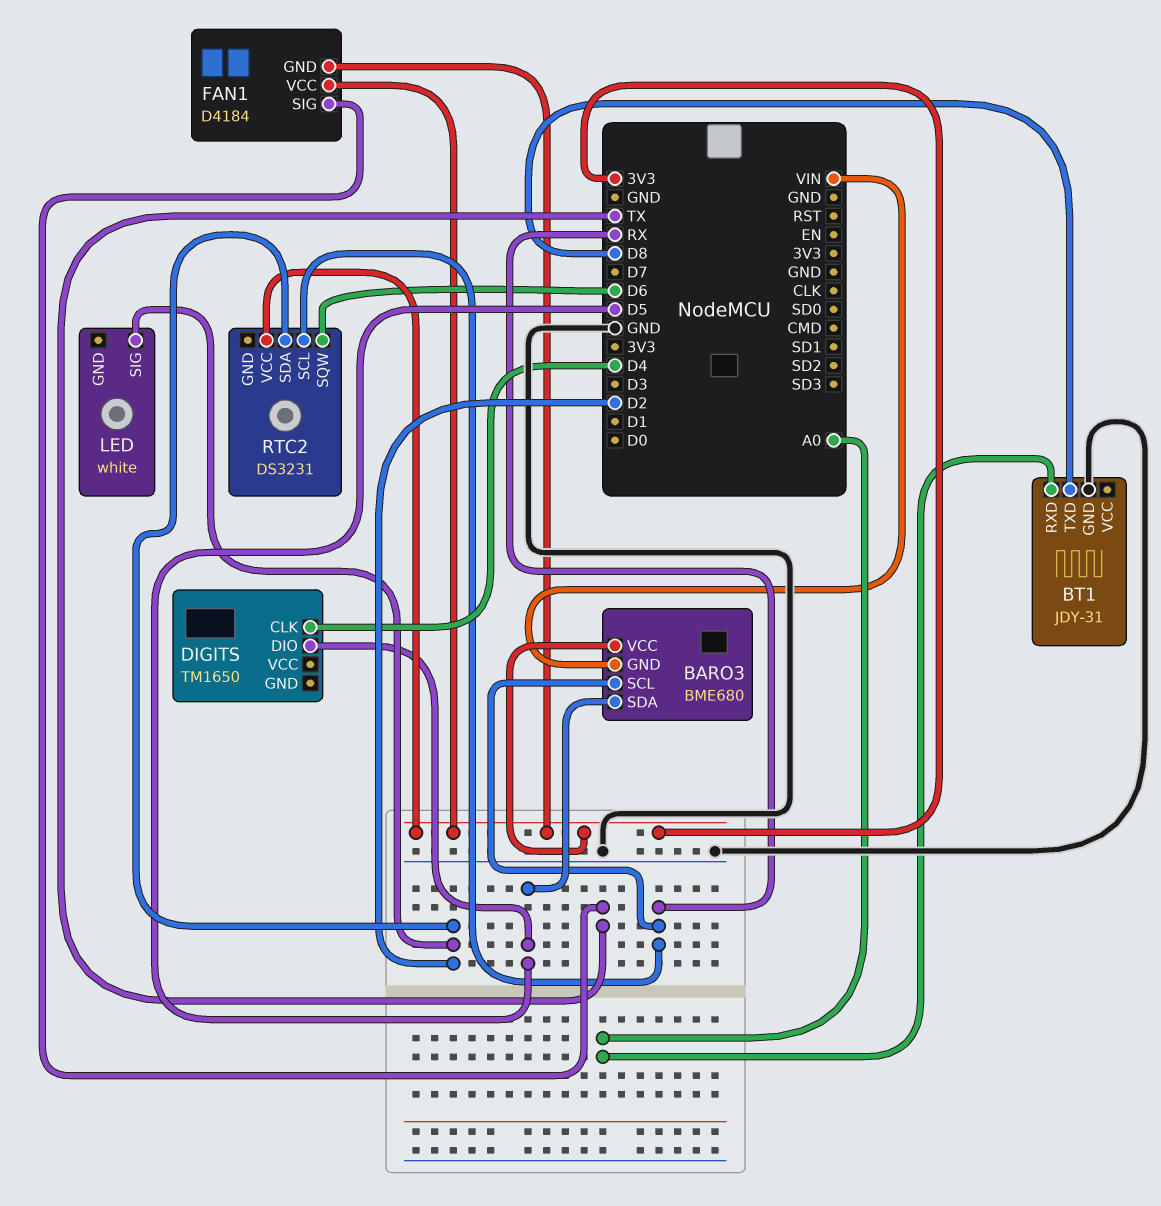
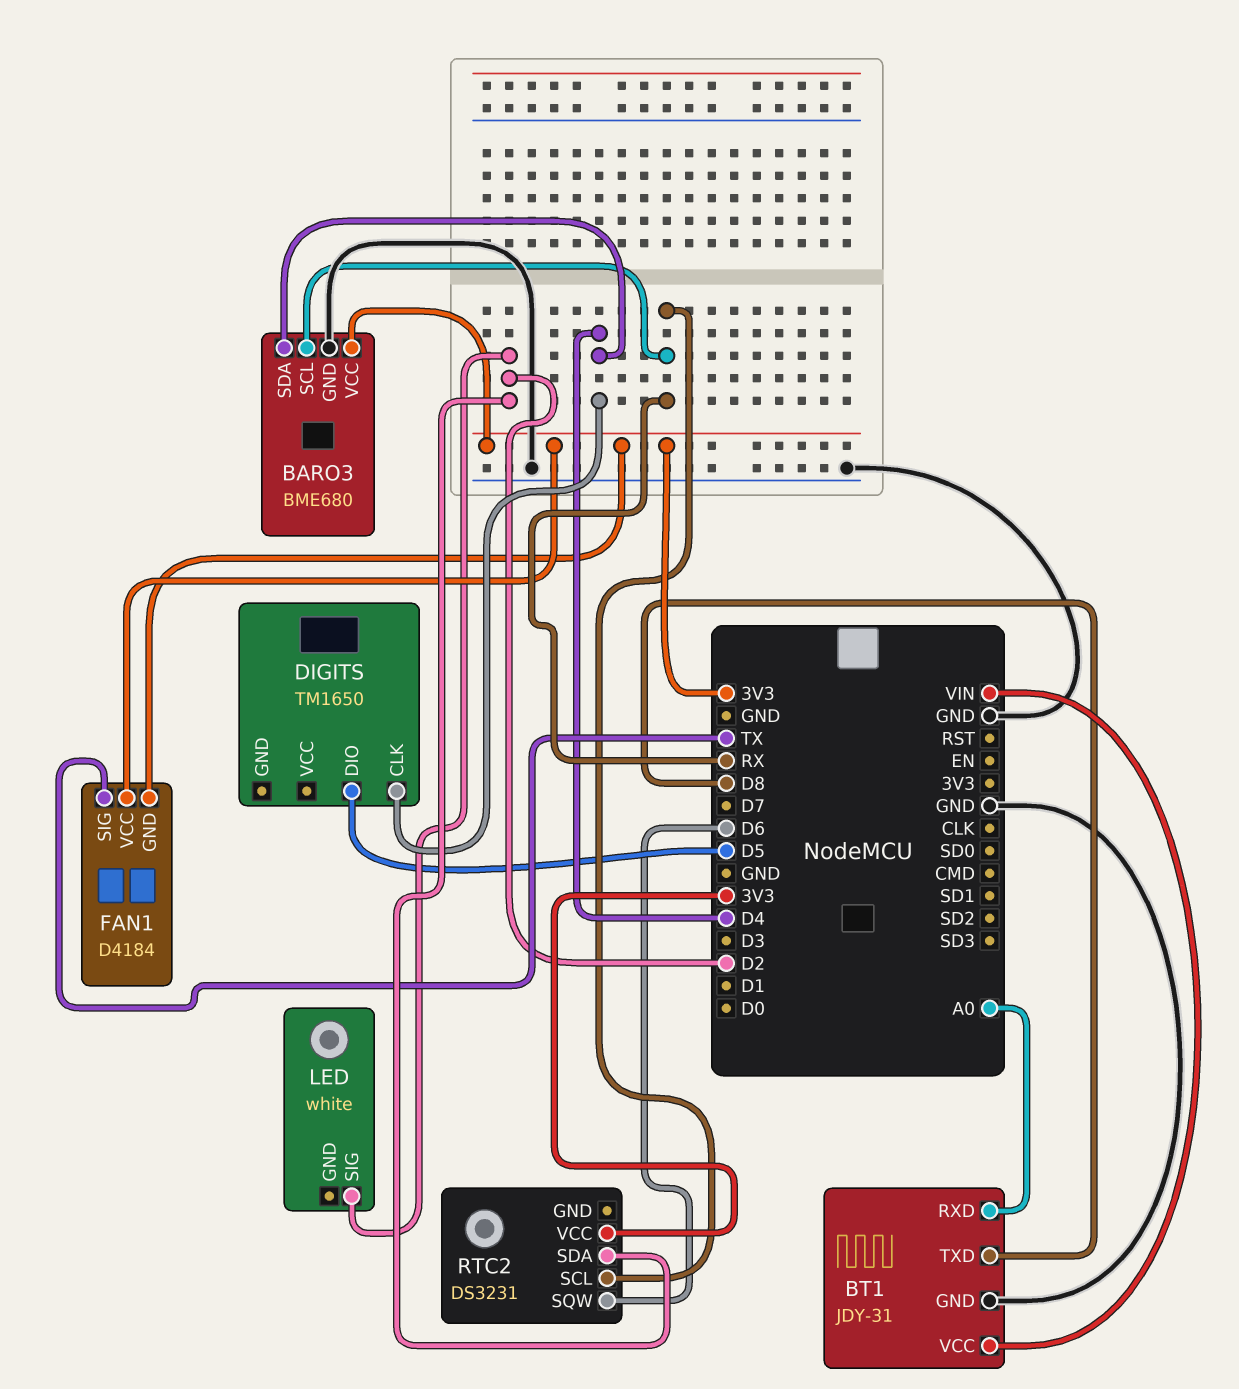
BARO3 pin GND: VIN -> GND
BARO3 pin SDA: D5 -> D4
BT1 pin VCC: none -> VIN

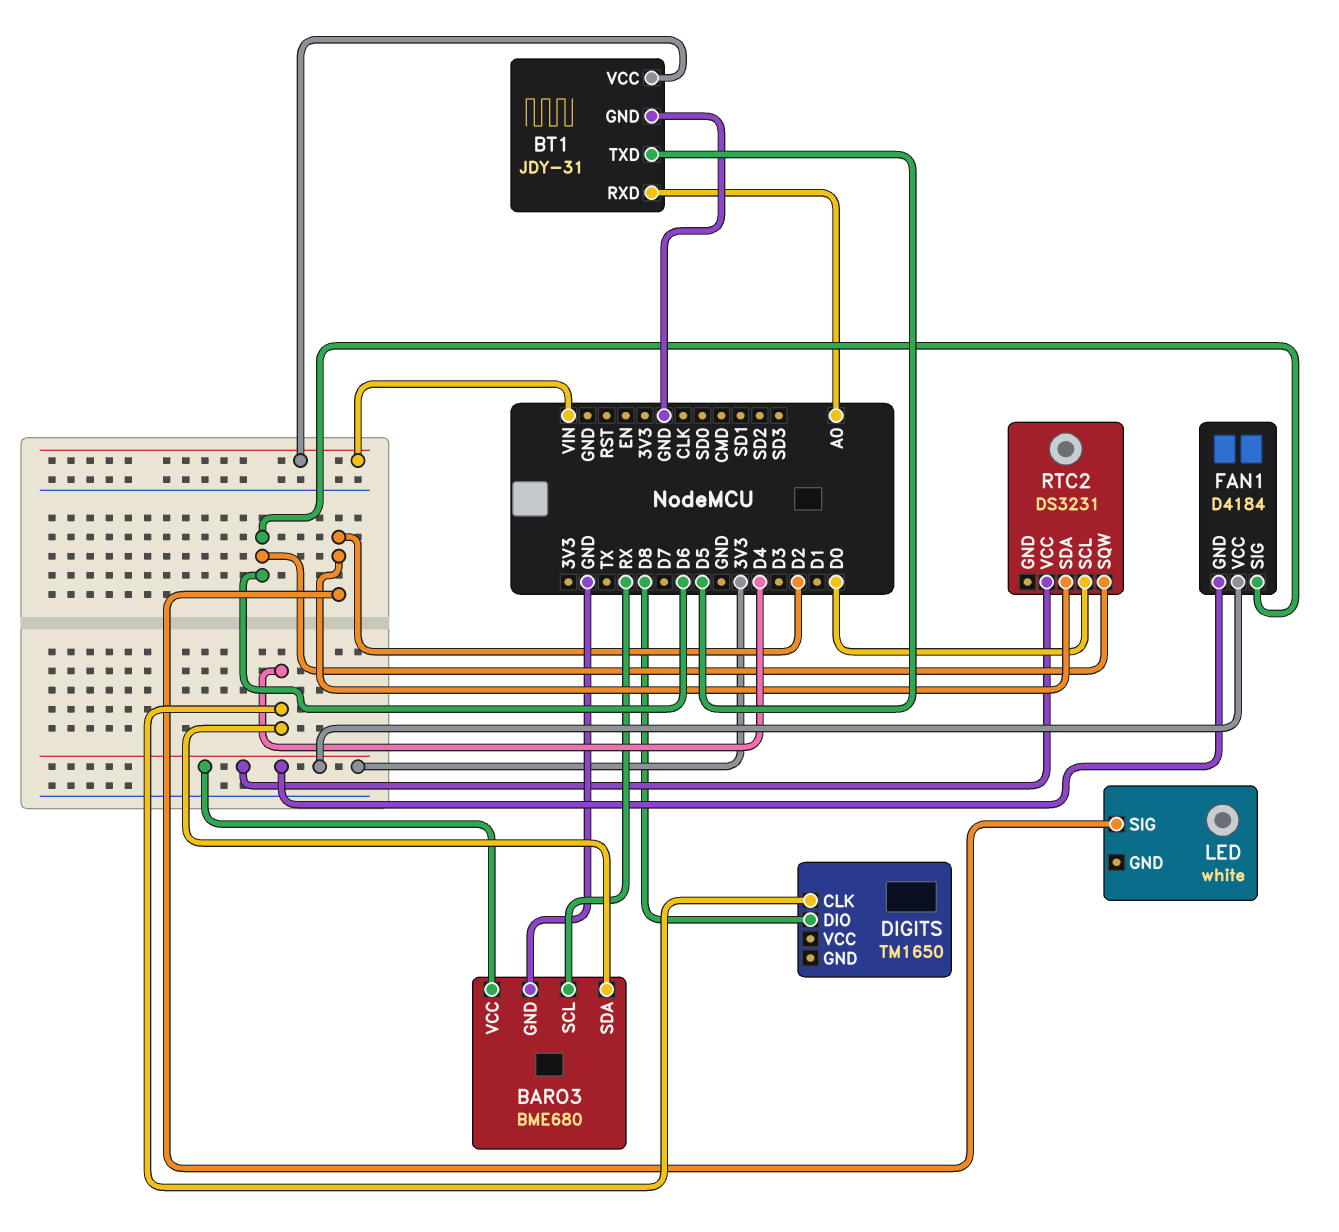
BT1 pin TXD: D8 -> D5
DIGITS pin DIO: D5 -> D8
FAN1 pin SIG: TX -> D6
RTC2 pin SCL: RX -> D0

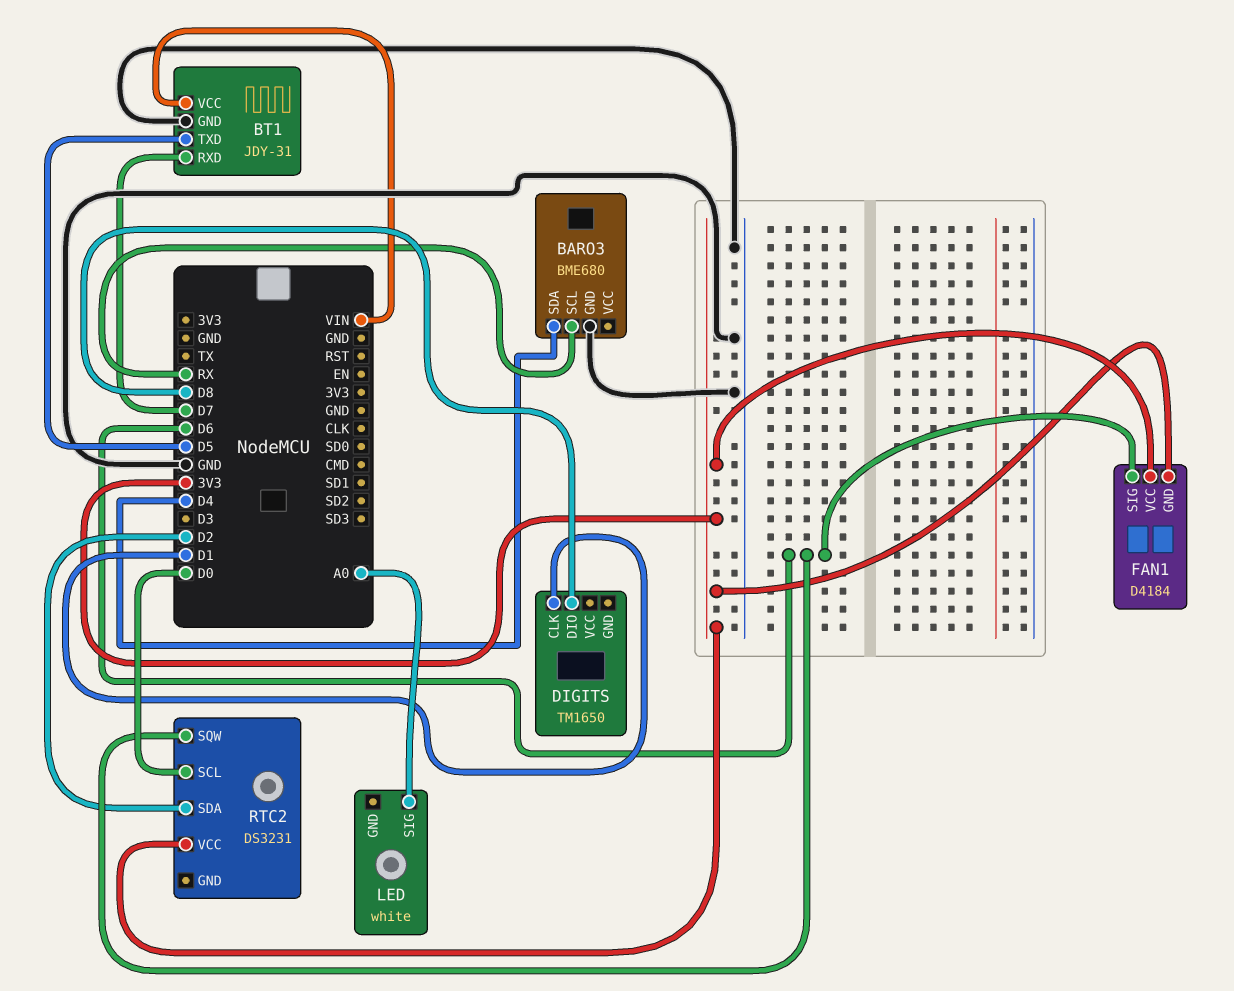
BARO3 pin VCC: 3V3 -> none
BT1 pin RXD: A0 -> D7
DIGITS pin CLK: D4 -> D1
LED pin SIG: D2 -> A0

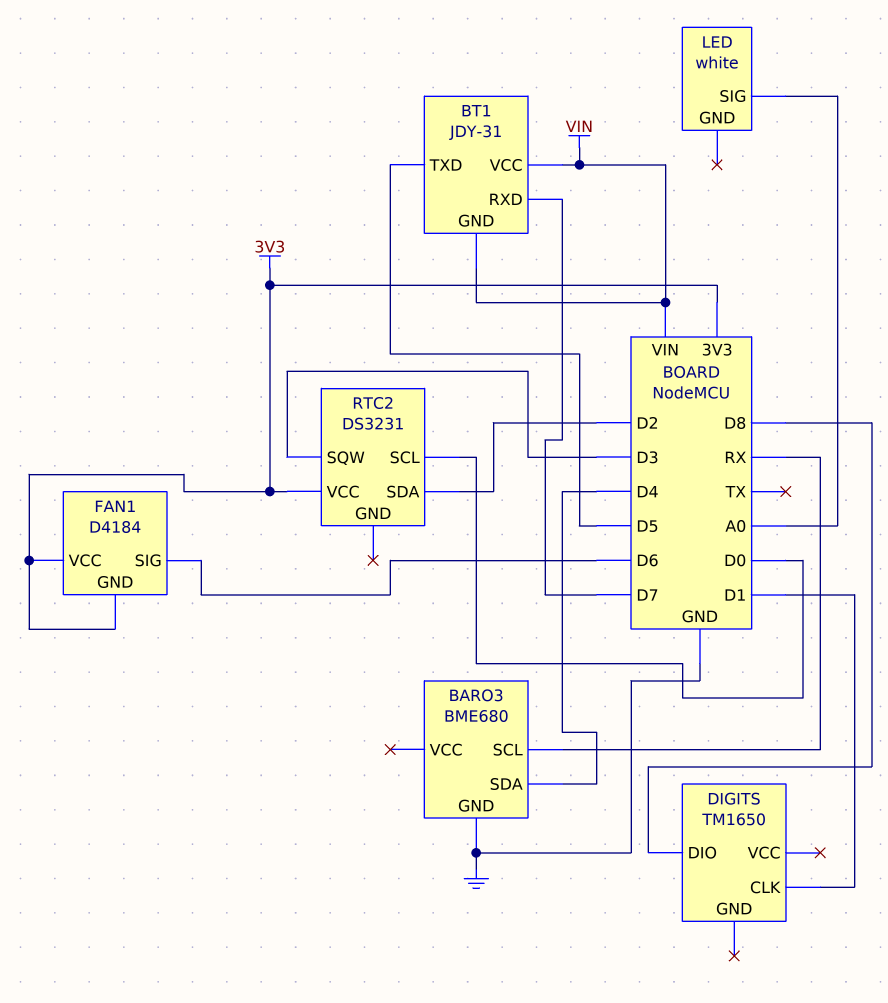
BT1 pin GND: GND -> VIN
RTC2 pin SQW: D6 -> D3

